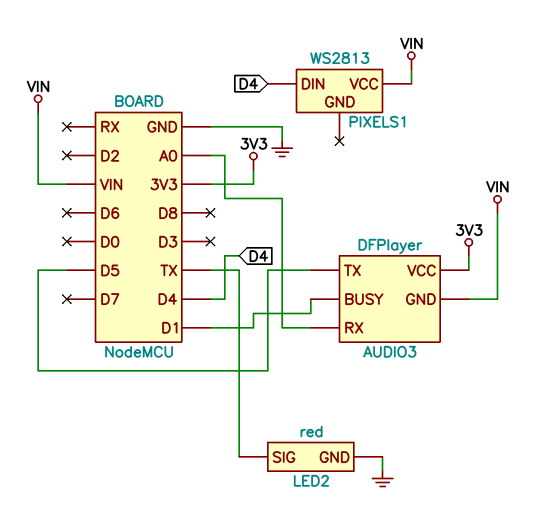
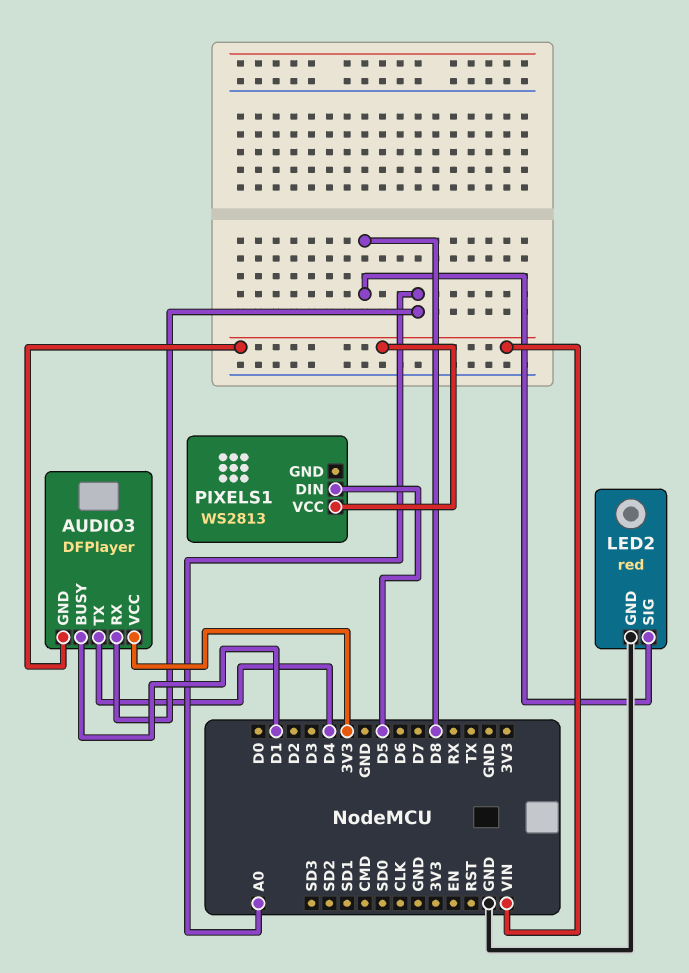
AUDIO3 pin TX: D5 -> D4
LED2 pin SIG: TX -> D8
PIXELS1 pin DIN: D4 -> D5

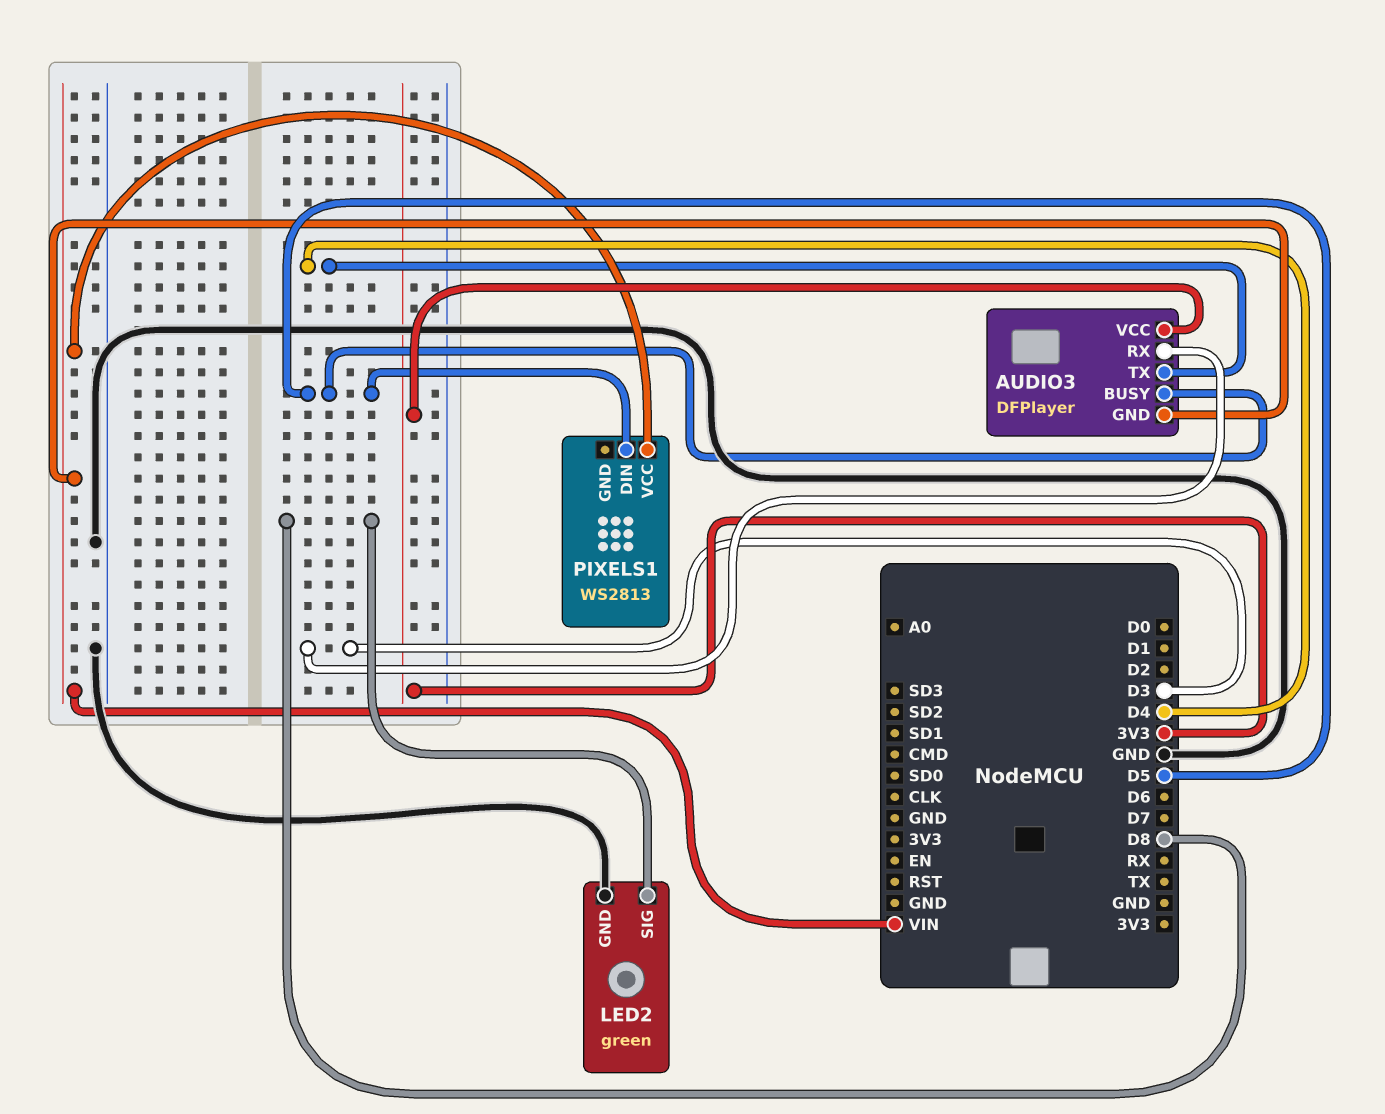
AUDIO3 pin BUSY: D1 -> D5
AUDIO3 pin RX: A0 -> D3
LED2: red -> green

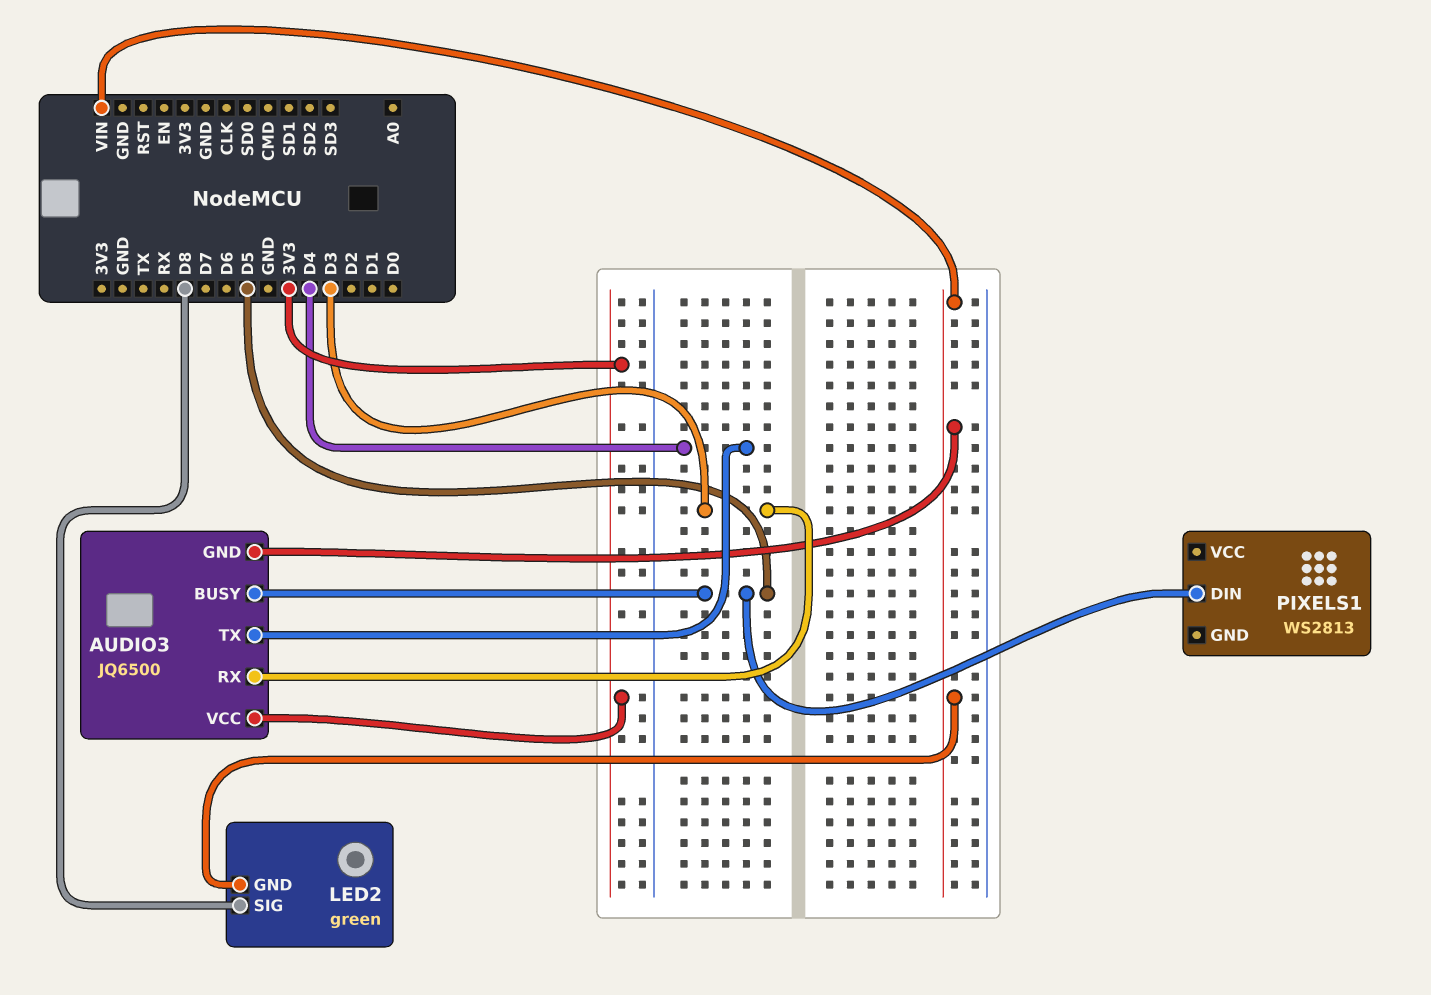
AUDIO3: DFPlayer -> JQ6500
LED2 pin GND: GND -> VIN
PIXELS1 pin VCC: VIN -> none

